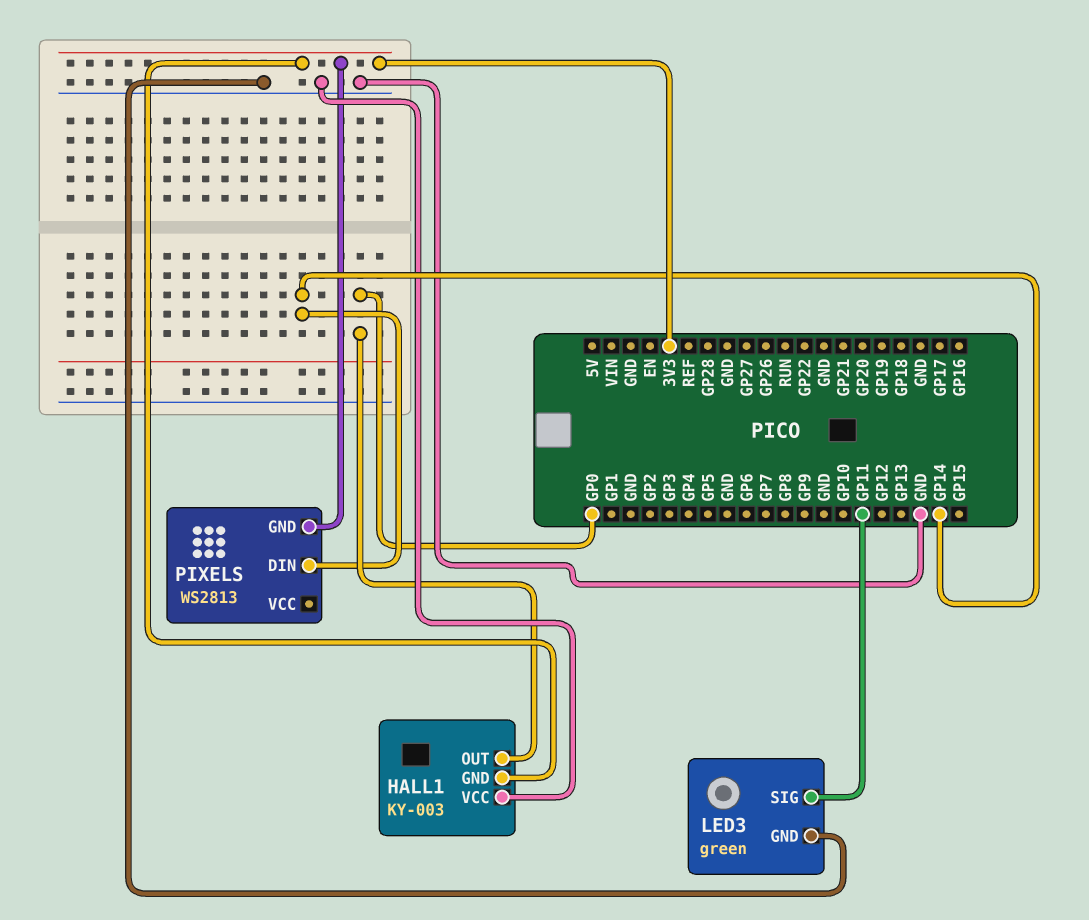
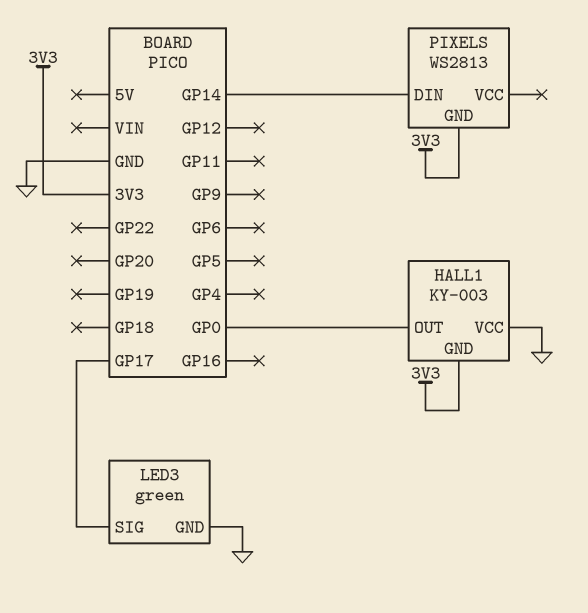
LED3 pin SIG: GP11 -> GP17

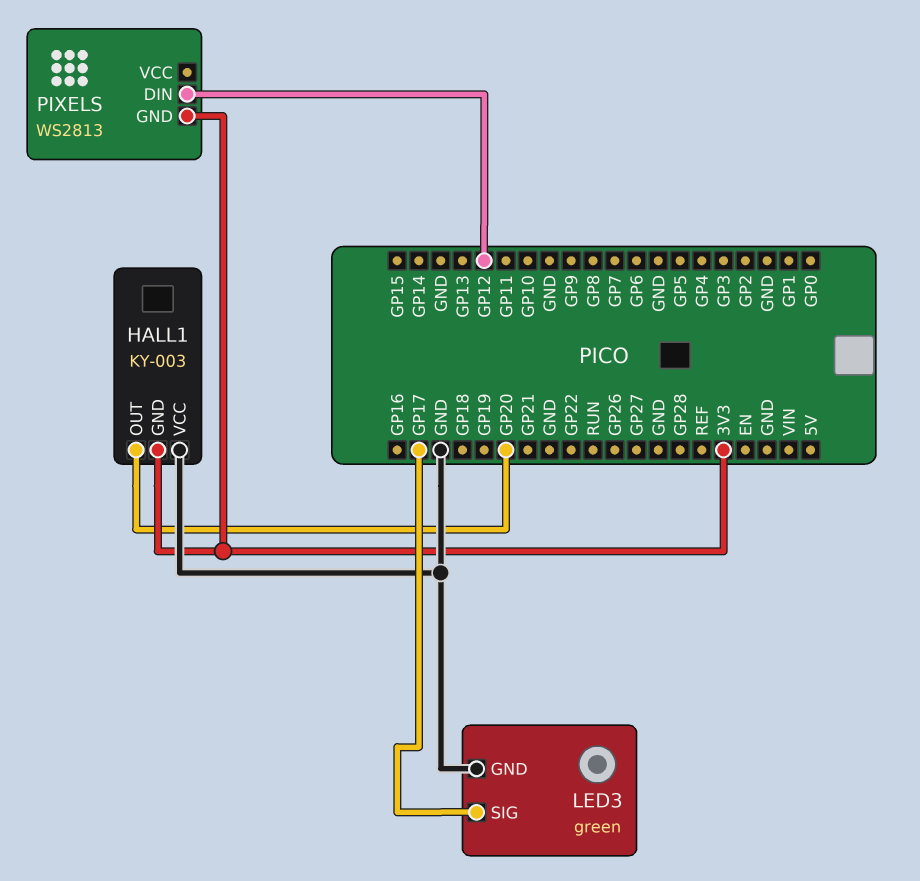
HALL1 pin OUT: GP0 -> GP20
PIXELS pin DIN: GP14 -> GP12

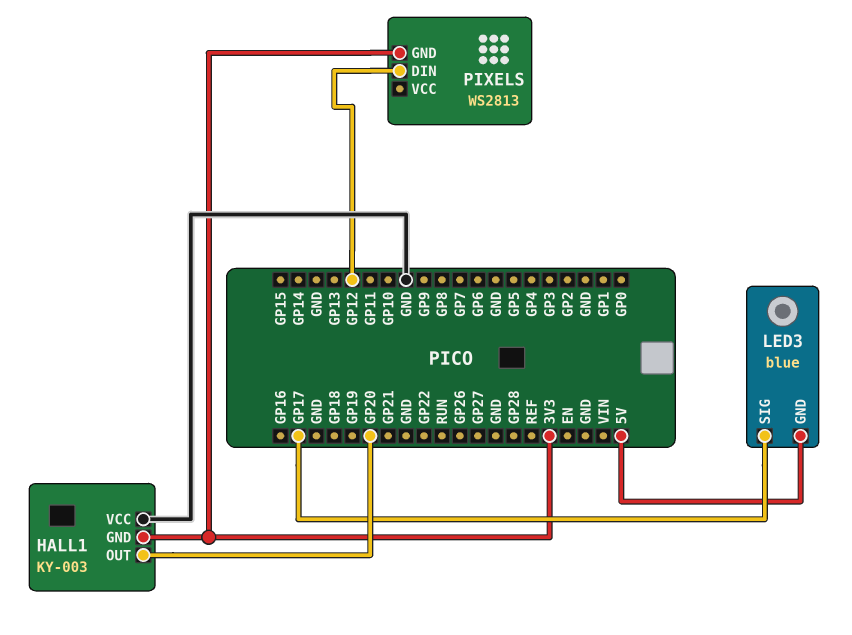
LED3: green -> blue
LED3 pin GND: GND -> 5V

